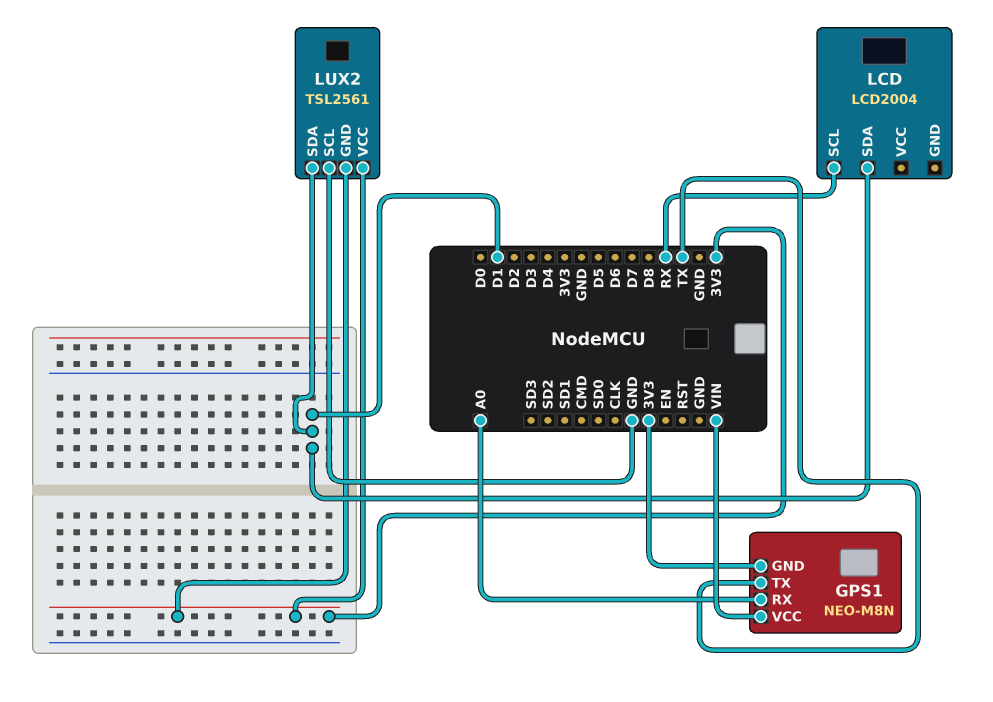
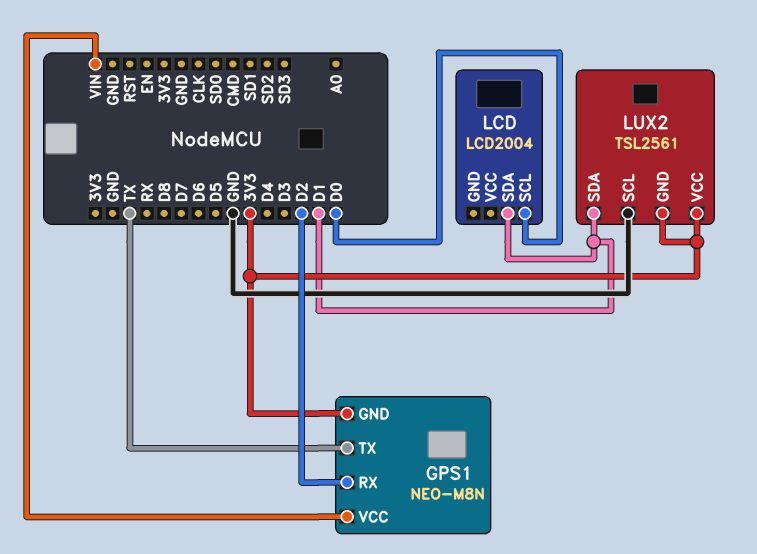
GPS1 pin RX: A0 -> D2
LCD pin SCL: RX -> D0

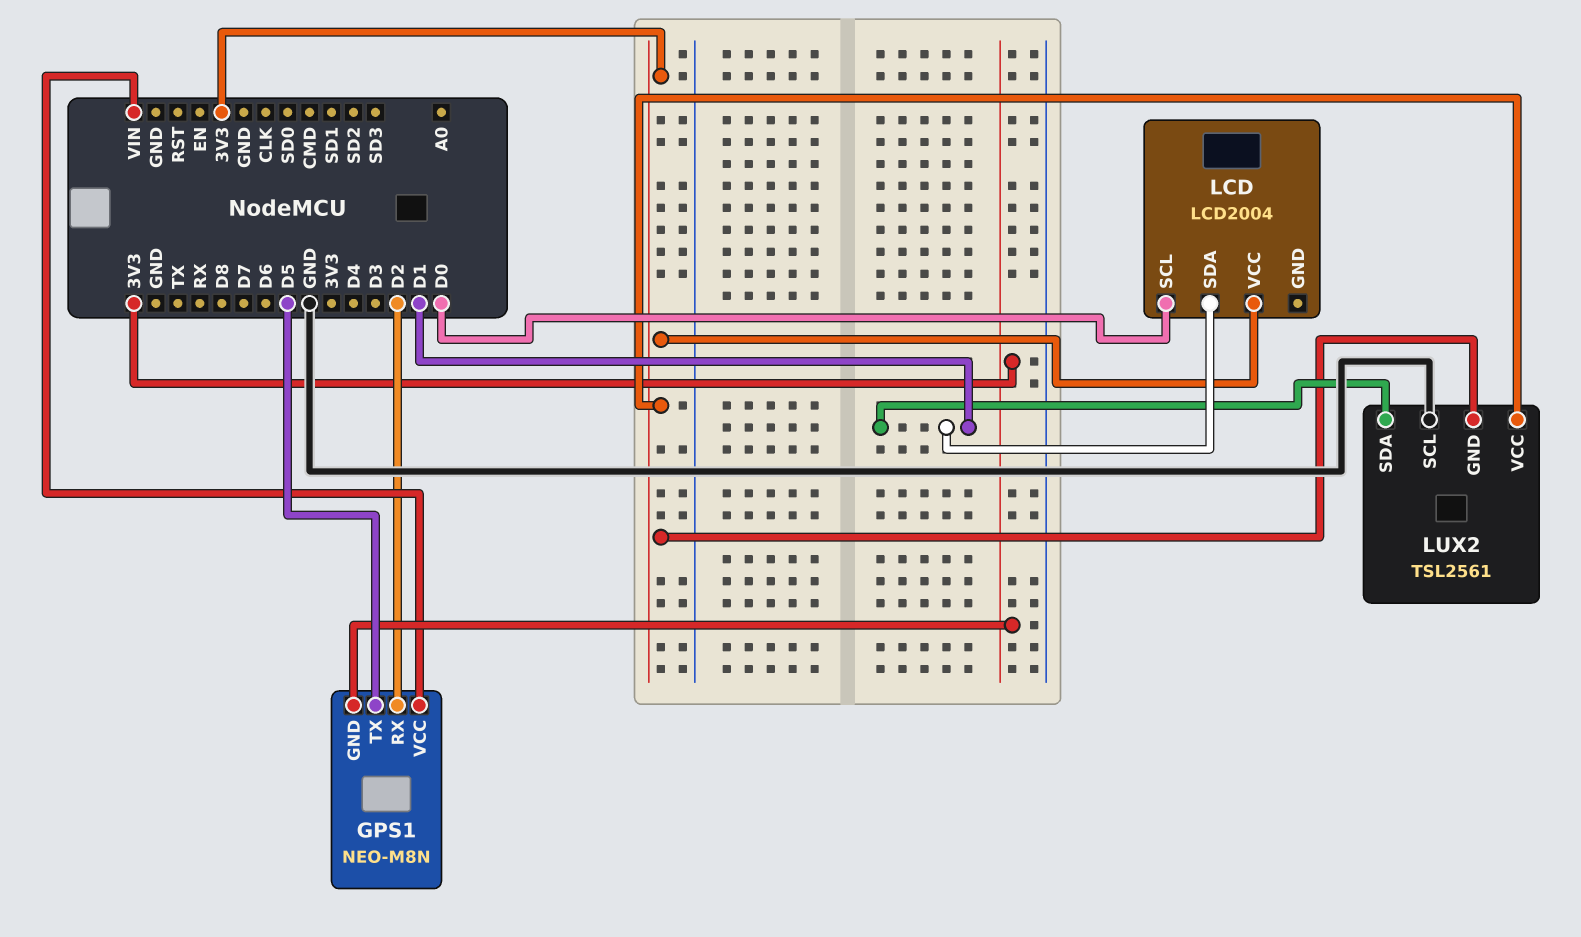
GPS1 pin TX: TX -> D5
LCD pin VCC: none -> 3V3

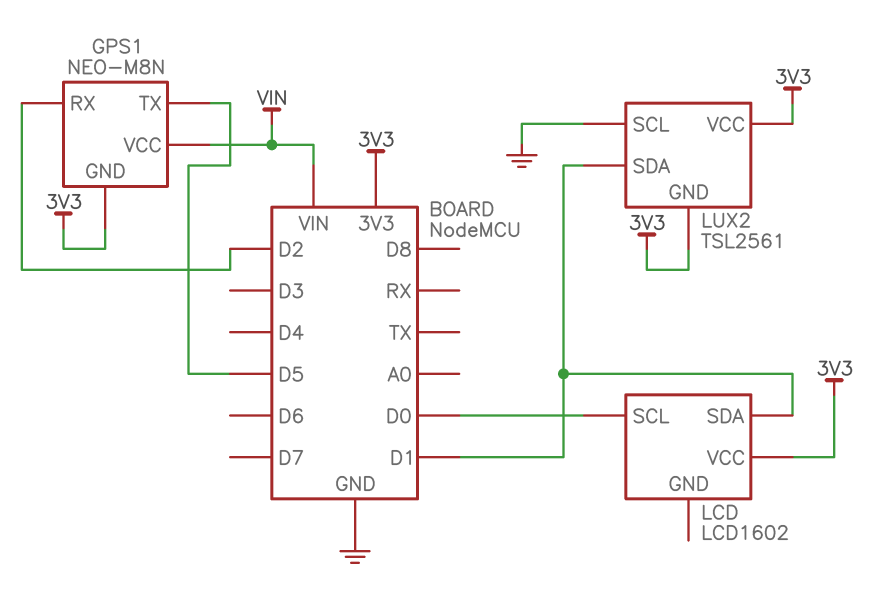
LCD: LCD2004 -> LCD1602

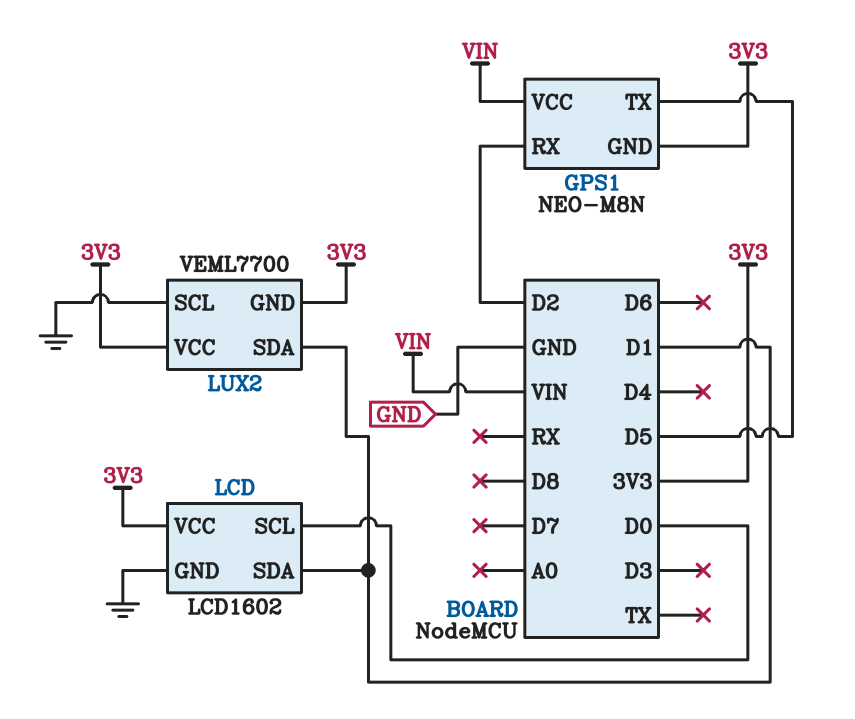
LCD pin GND: none -> GND
LUX2: TSL2561 -> VEML7700

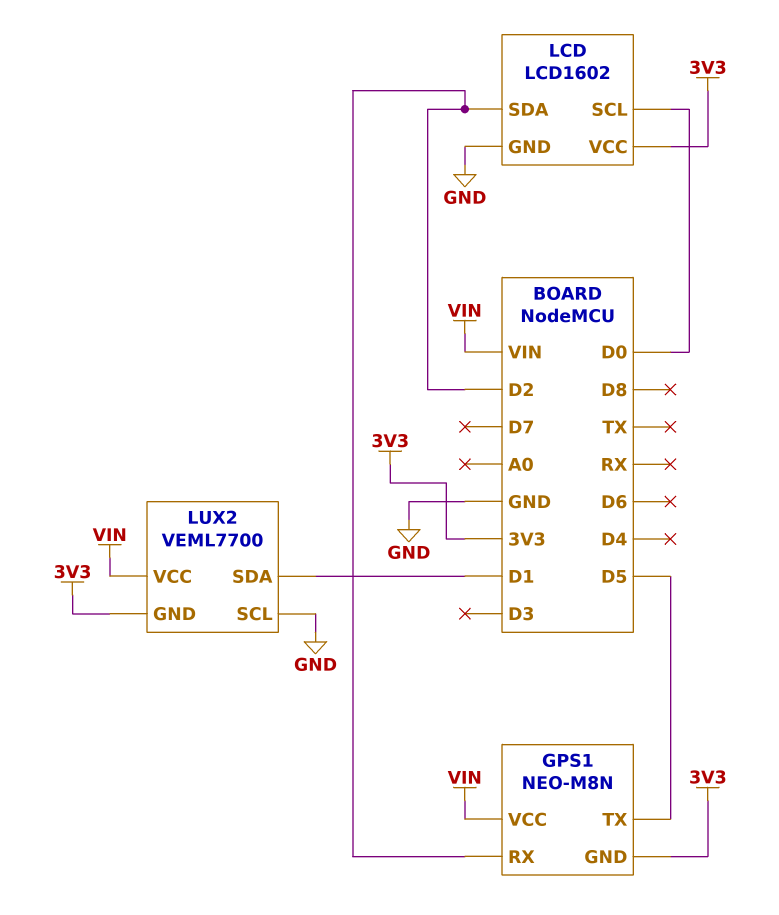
LCD pin SDA: D1 -> D2
LUX2 pin VCC: 3V3 -> VIN

